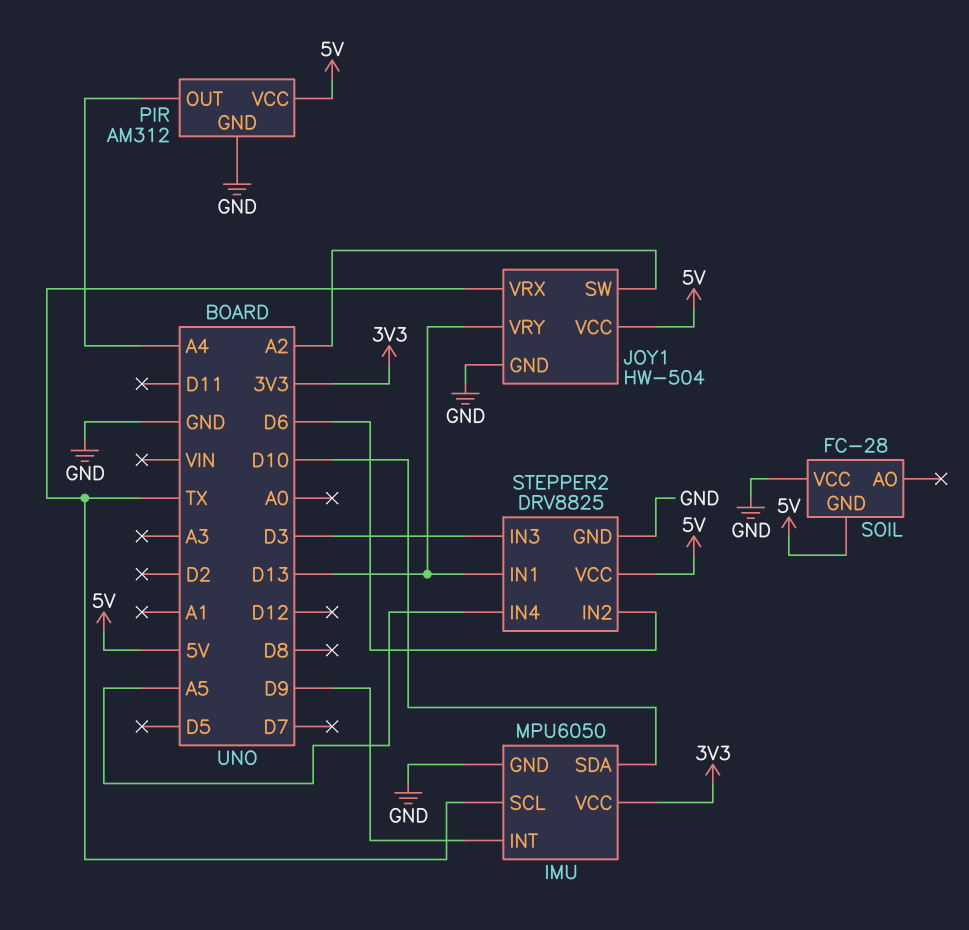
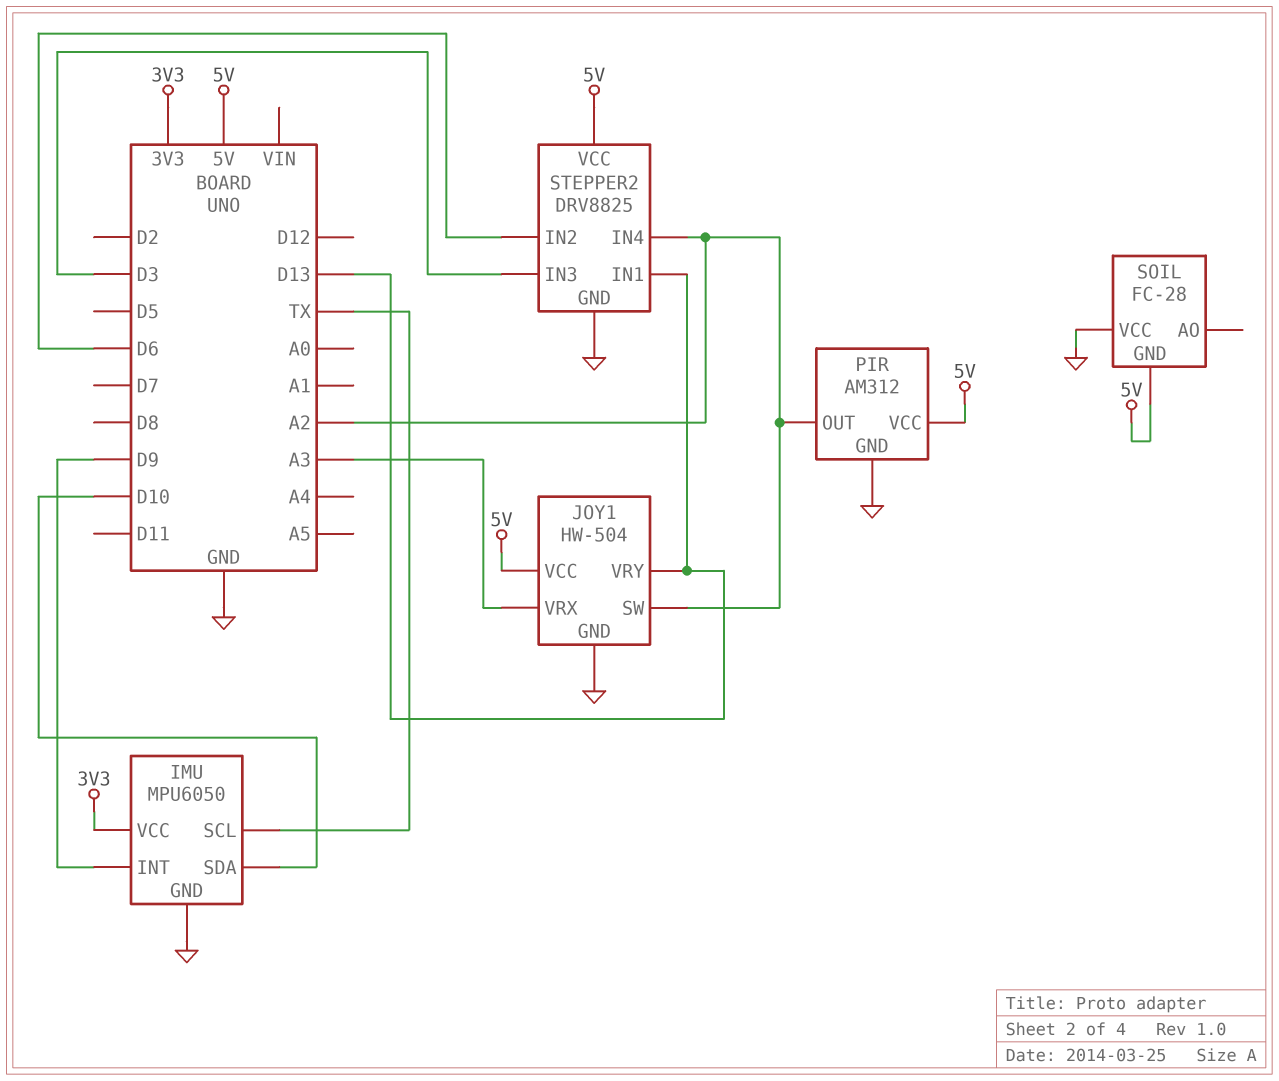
JOY1 pin VRX: TX -> A3
PIR pin OUT: A4 -> A2
STEPPER2 pin IN4: A5 -> A2

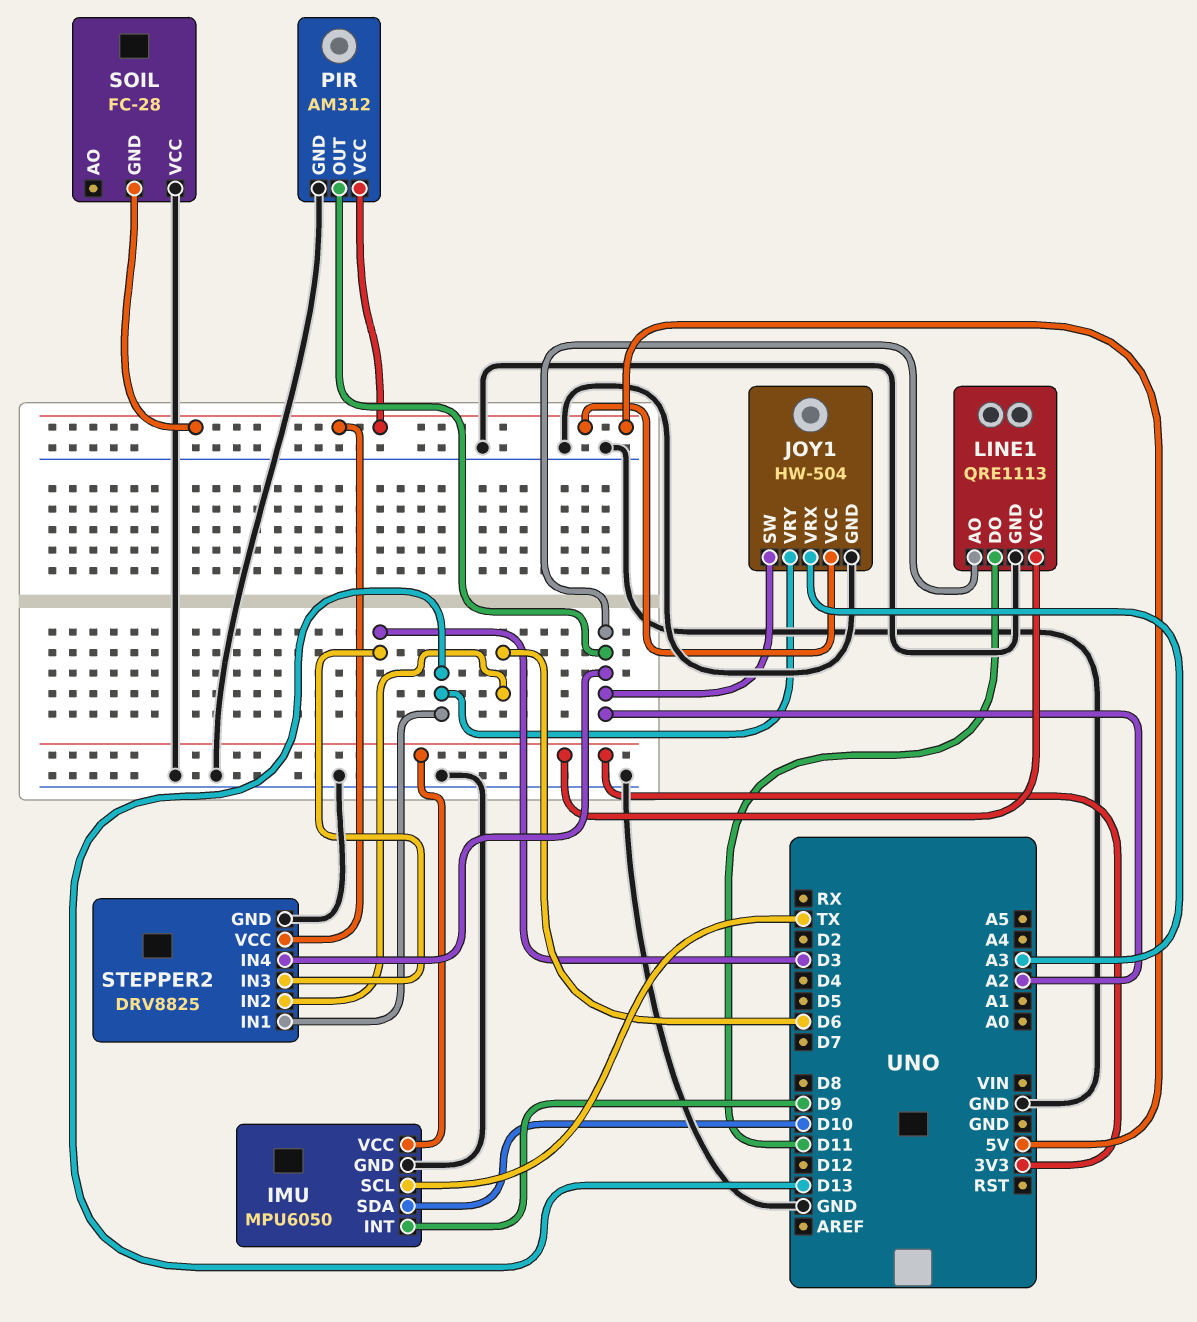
LINE1: none -> QRE1113
LINE1 pin AO: none -> A2
LINE1 pin DO: none -> D11
LINE1 pin GND: none -> GND
LINE1 pin VCC: none -> 3V3

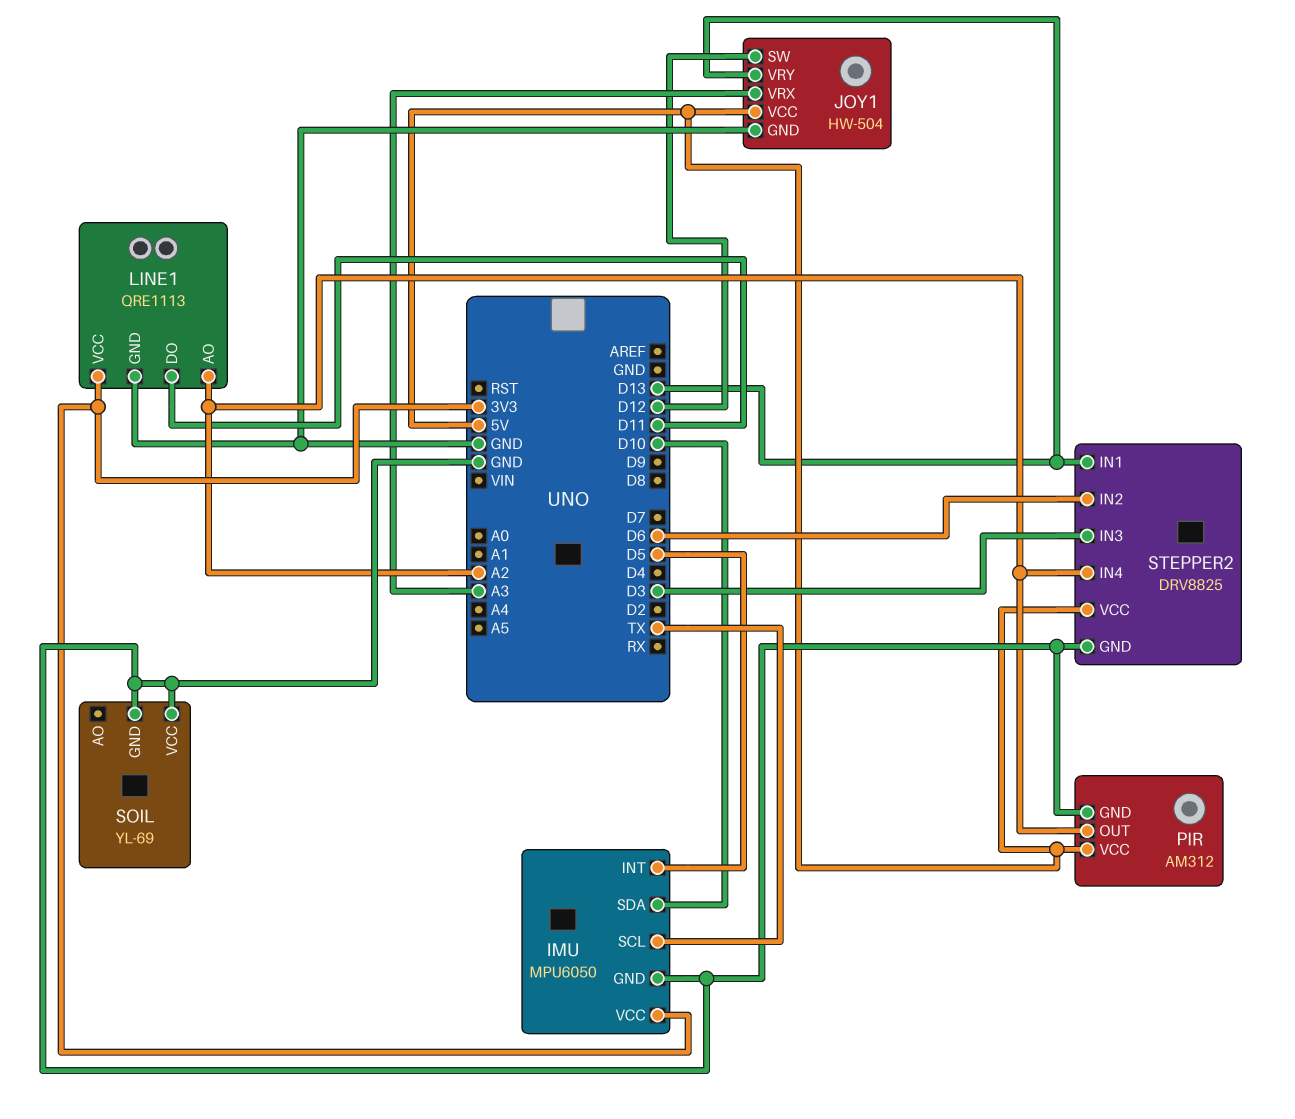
IMU pin INT: D9 -> D5
JOY1 pin SW: A2 -> D12
SOIL: FC-28 -> YL-69
SOIL pin GND: 5V -> GND

